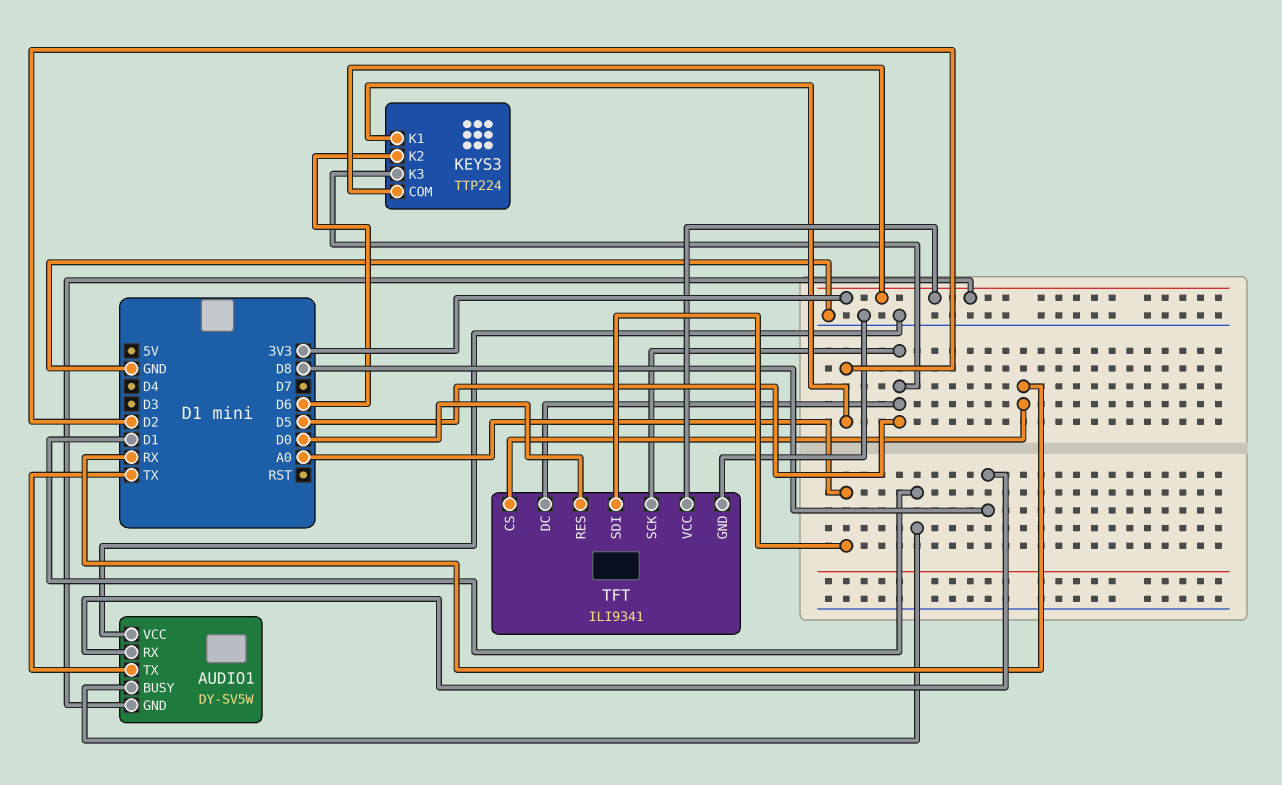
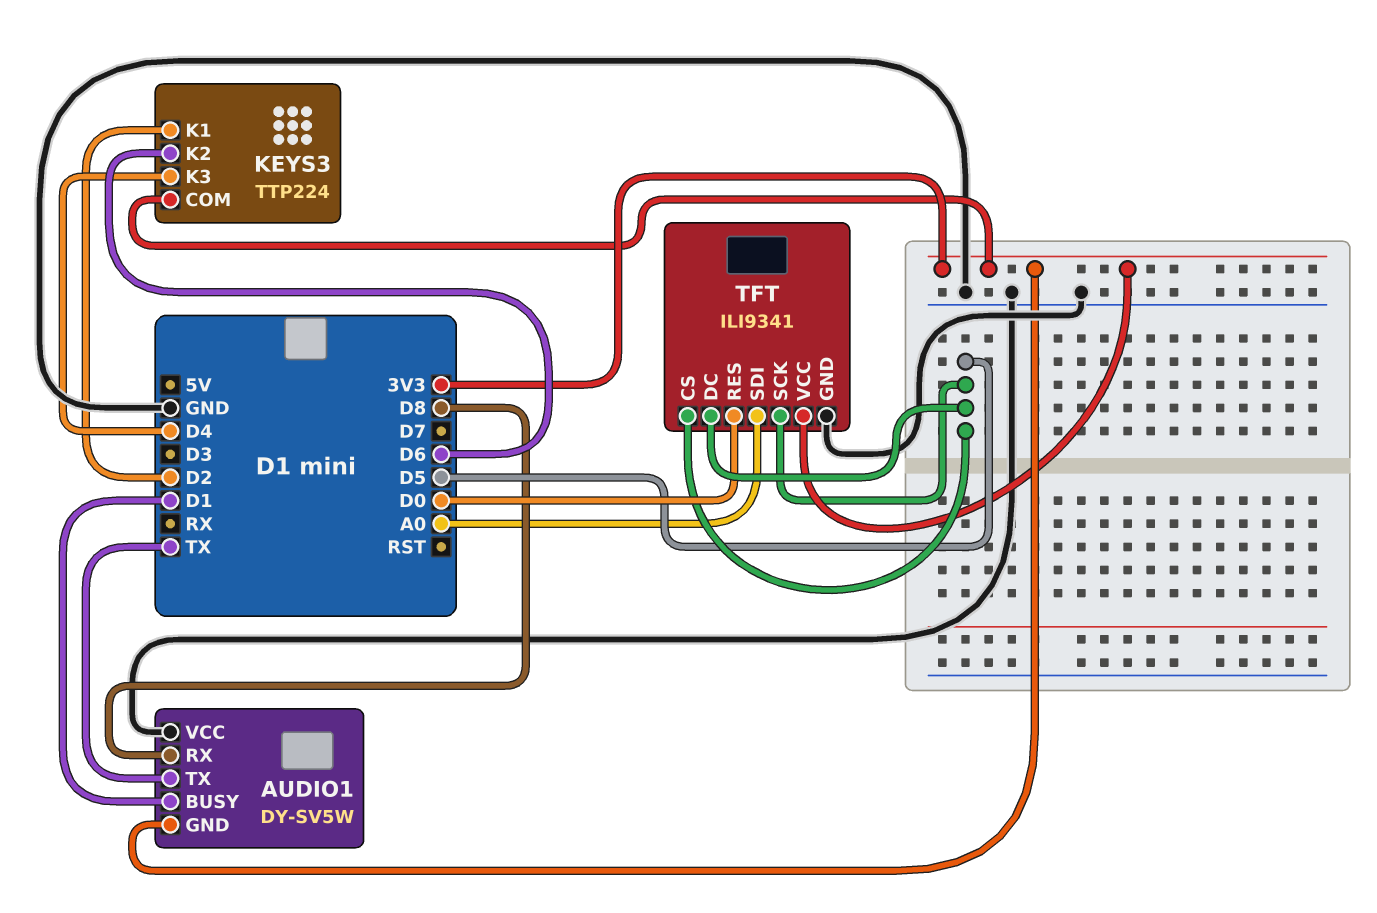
KEYS3 pin K3: D5 -> D4
TFT pin CS: RX -> D5

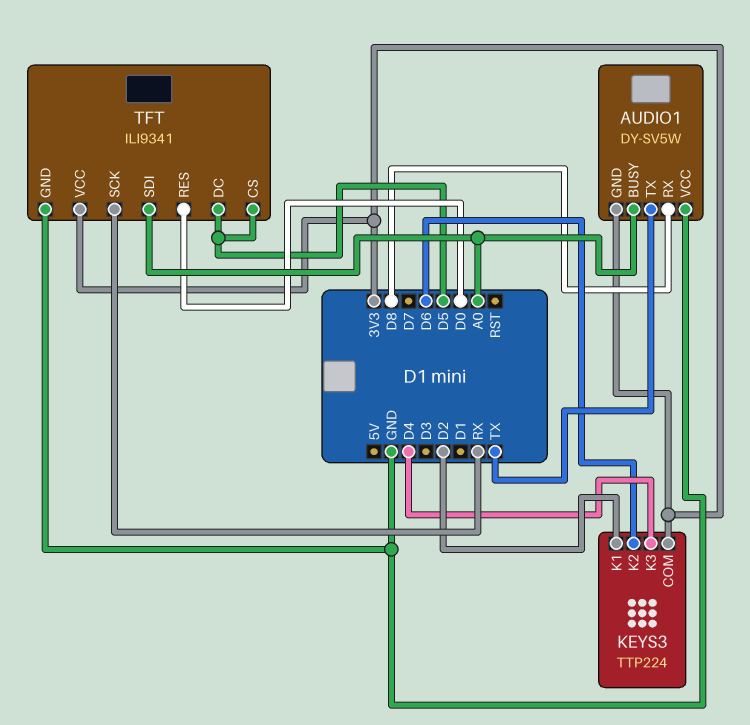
AUDIO1 pin BUSY: D1 -> A0
TFT pin SCK: D5 -> RX

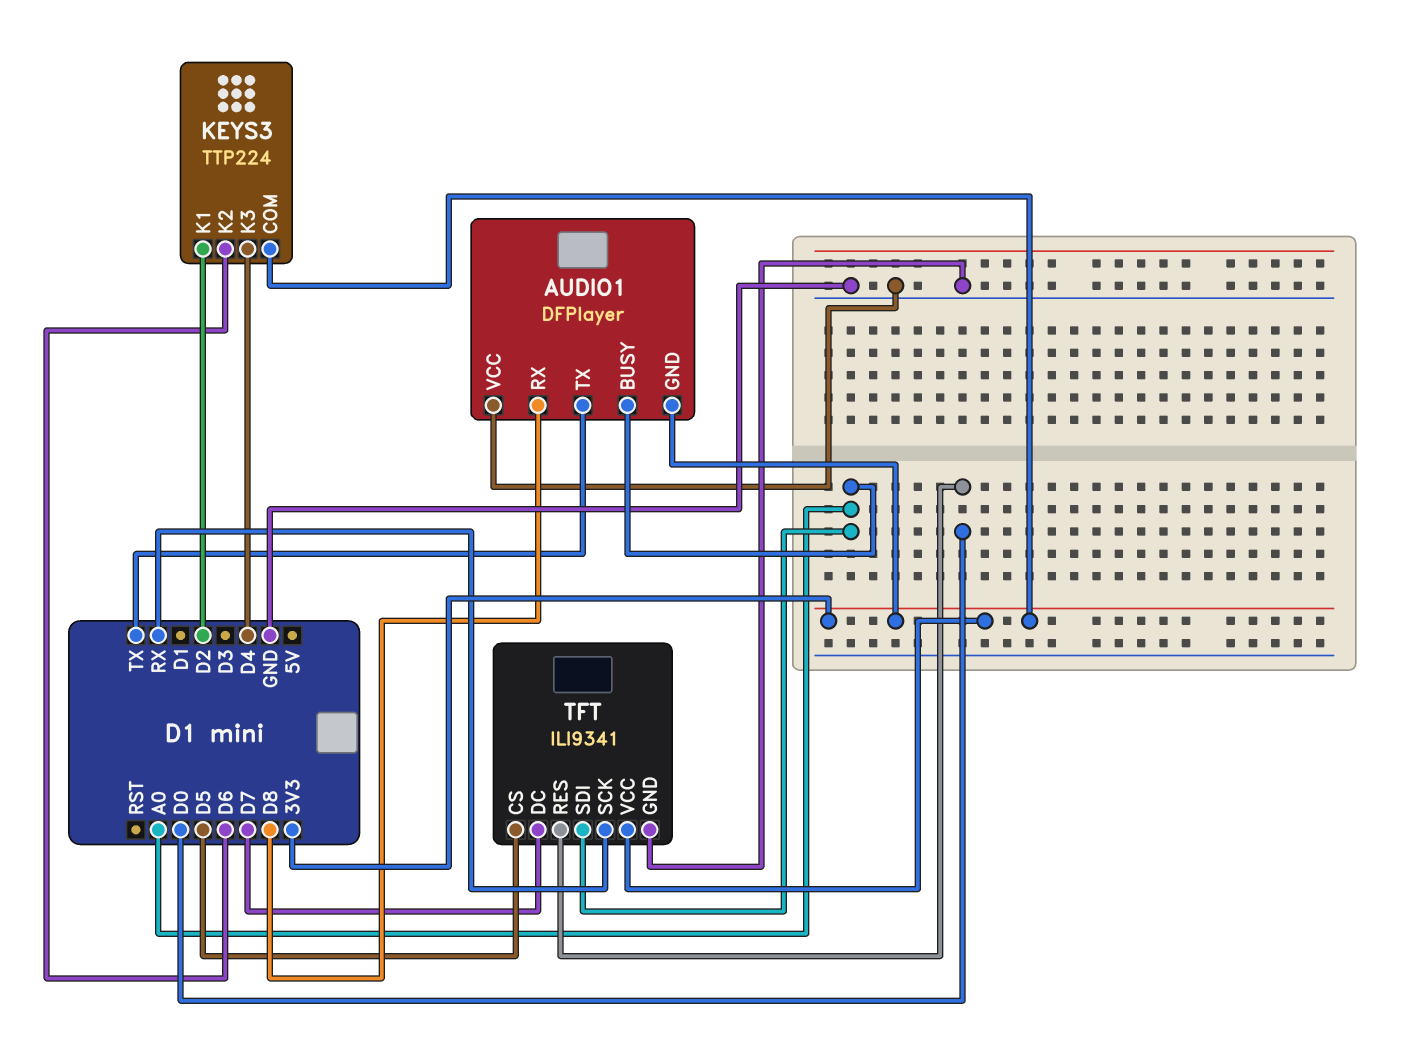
AUDIO1: DY-SV5W -> DFPlayer
TFT pin DC: D5 -> D7

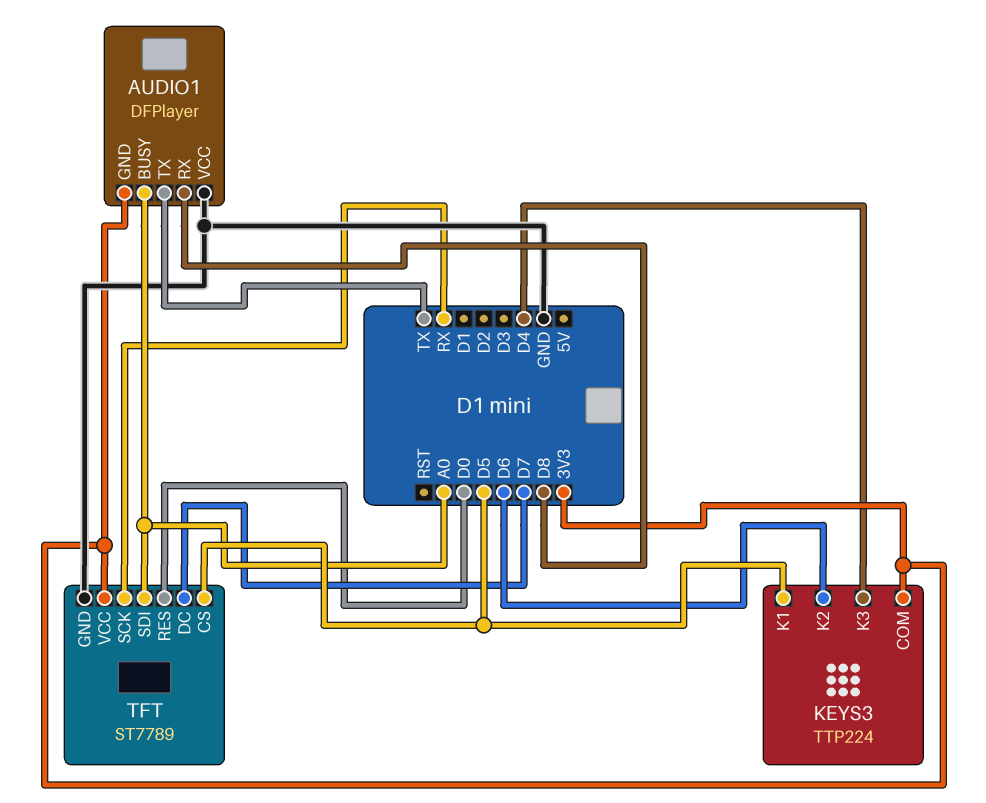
KEYS3 pin K1: D2 -> D5
TFT: ILI9341 -> ST7789

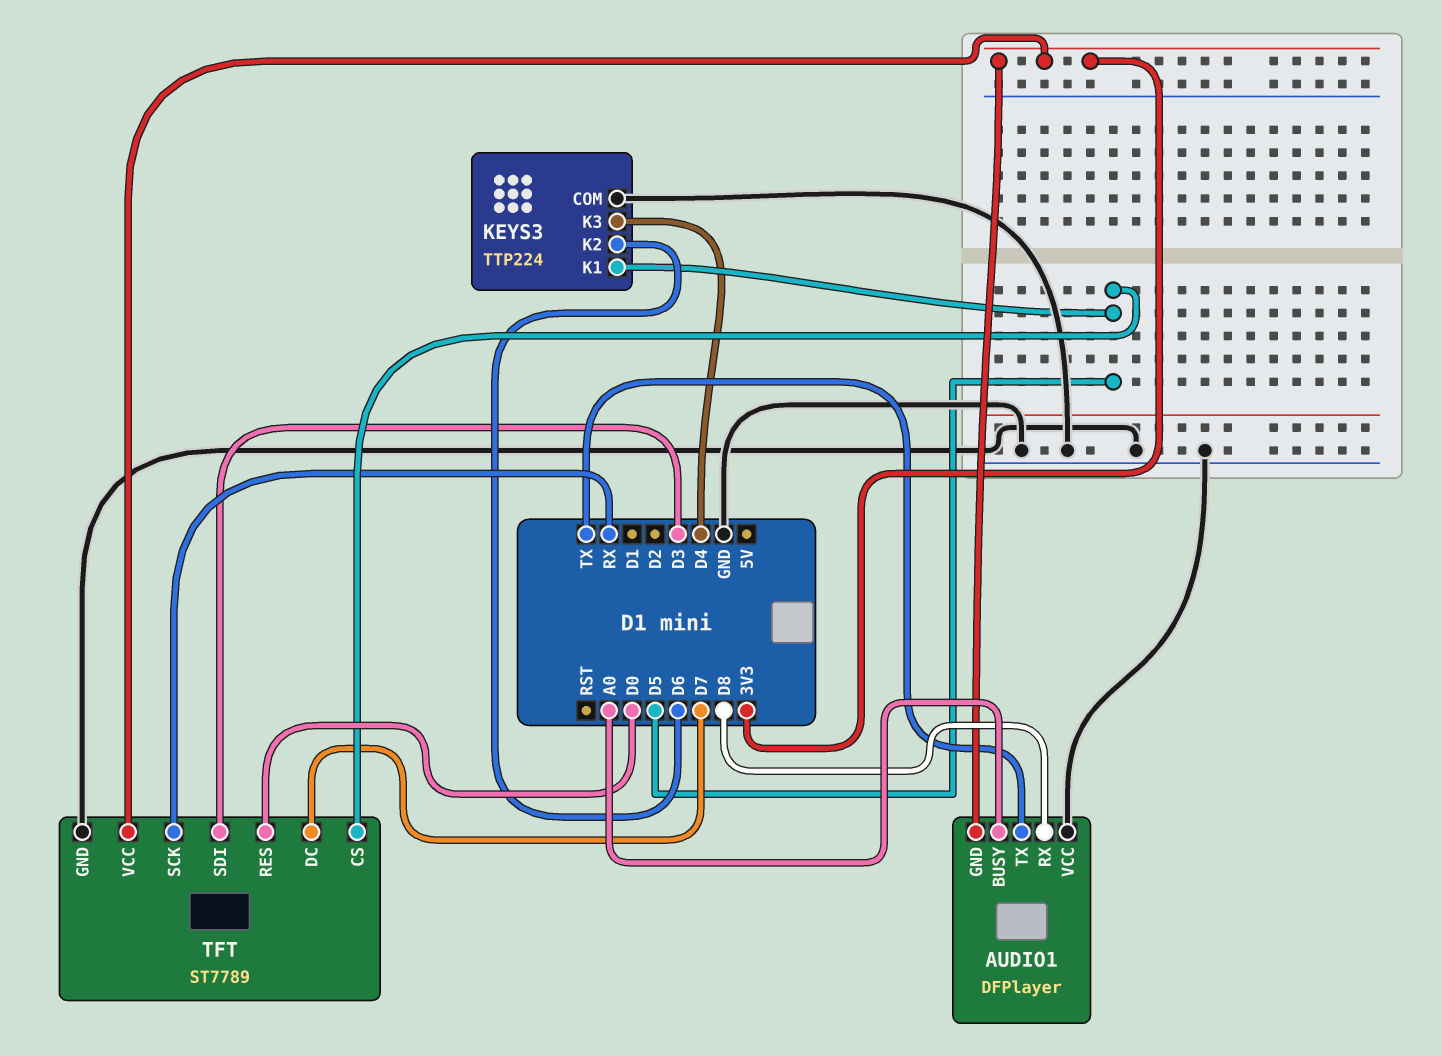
KEYS3 pin COM: 3V3 -> GND
TFT pin SDI: A0 -> D3

